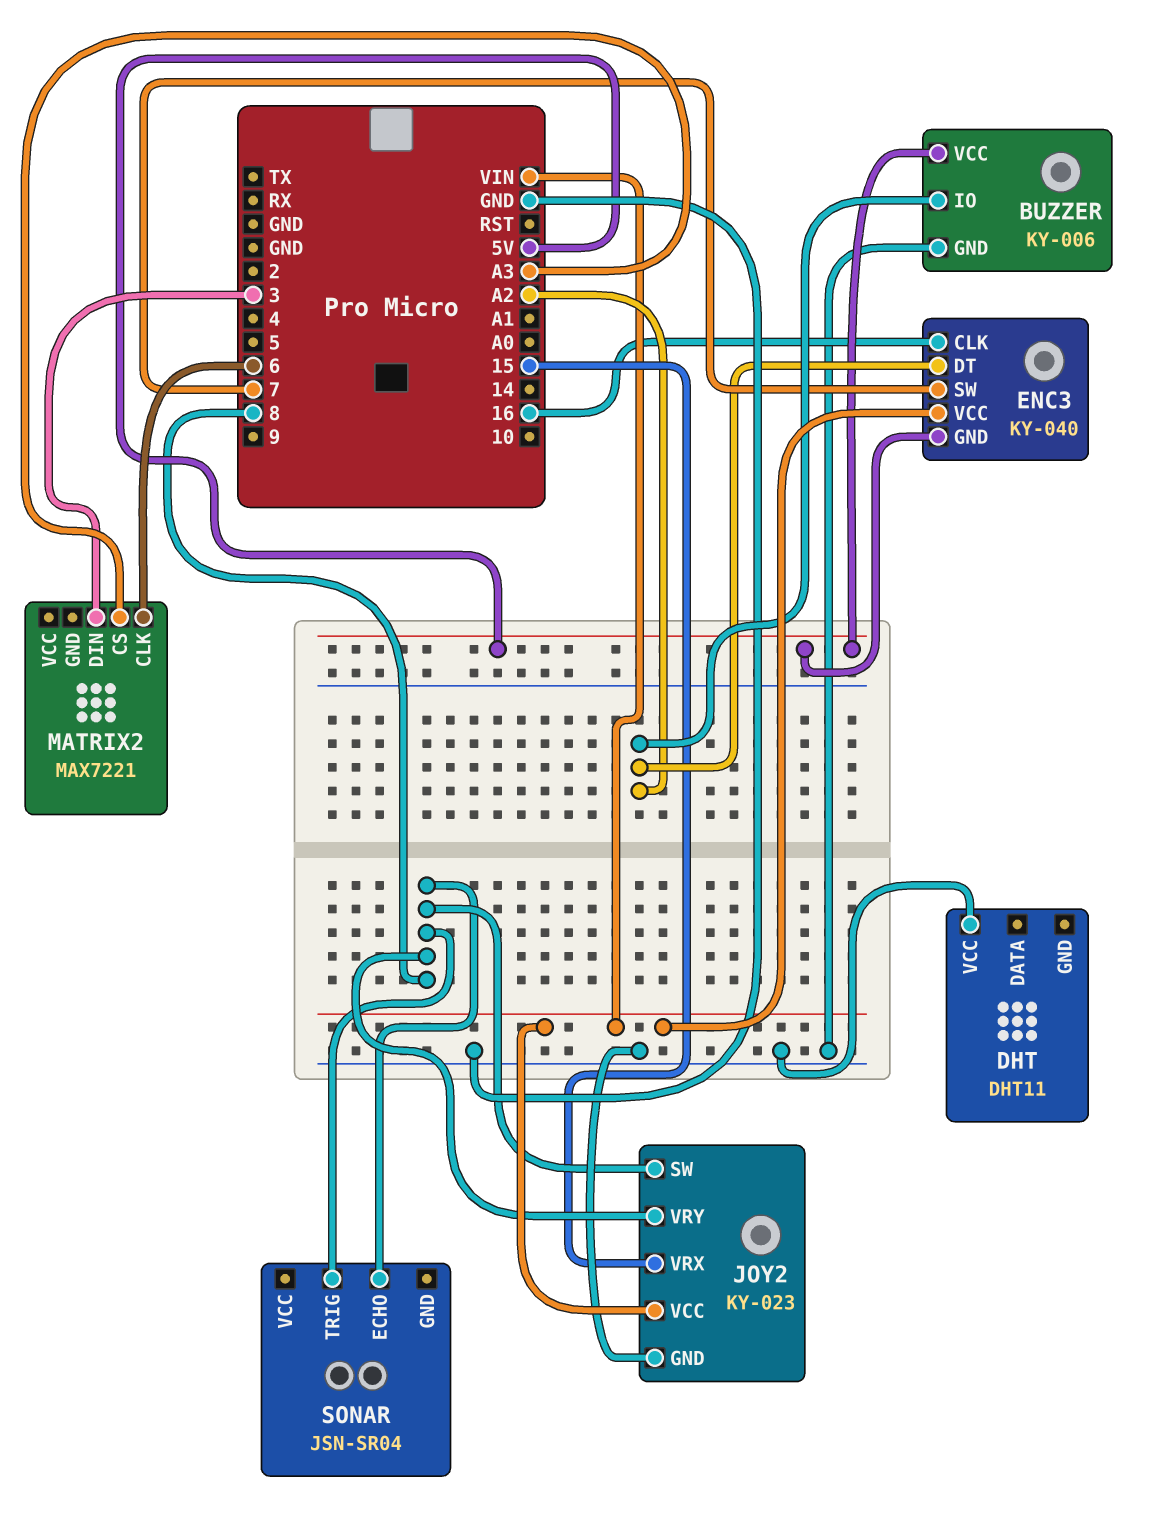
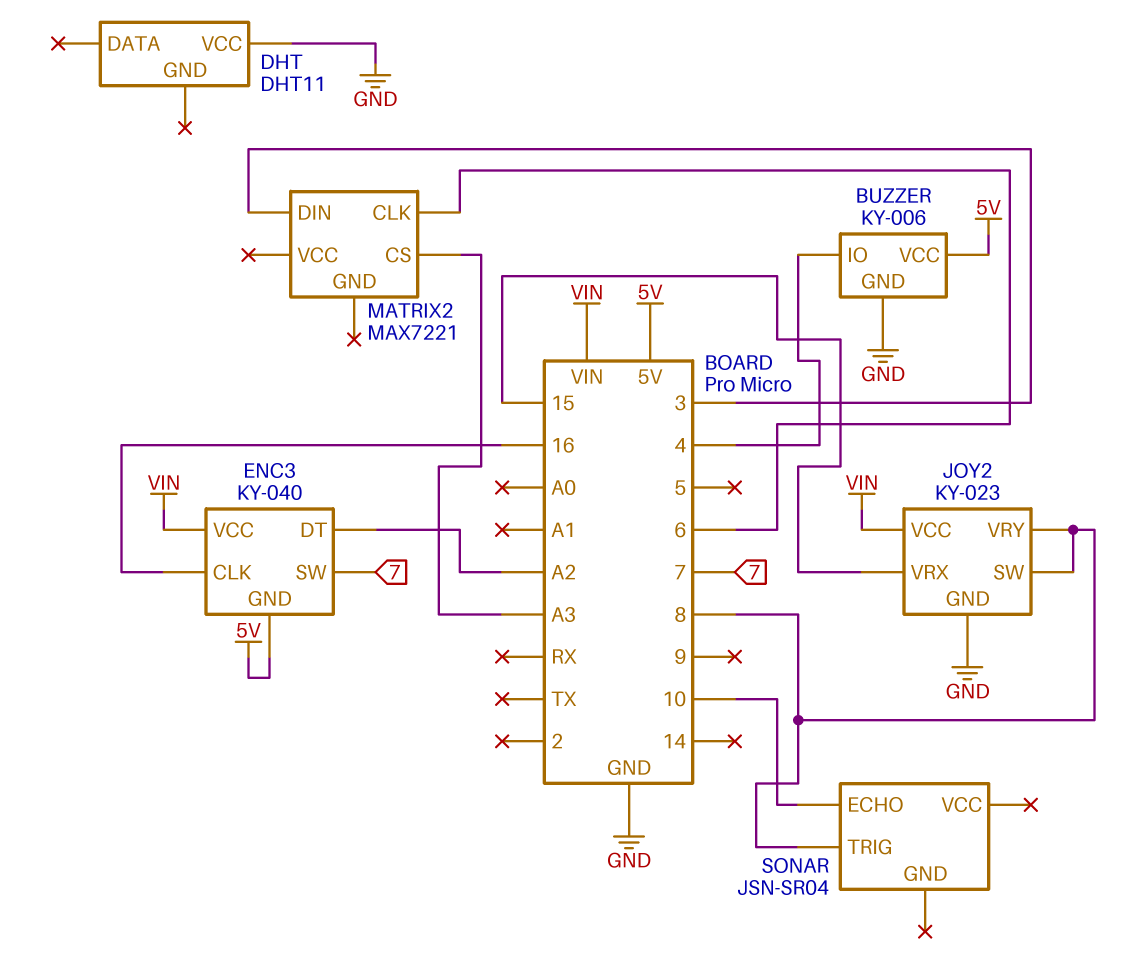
BUZZER pin IO: A2 -> 4
SONAR pin ECHO: 8 -> 10

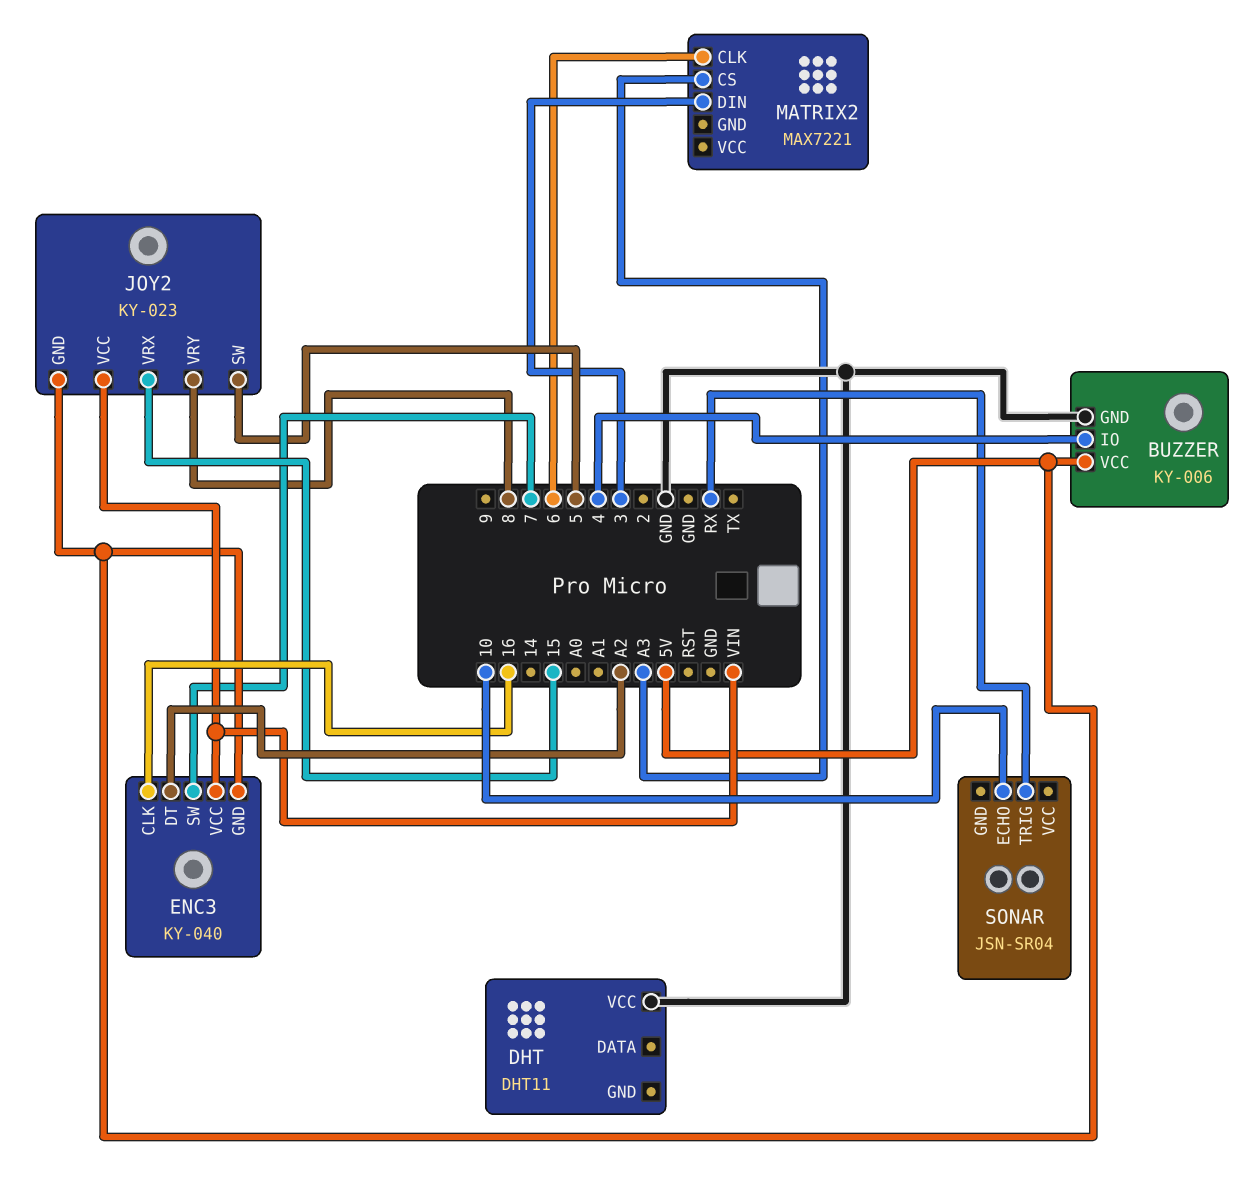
JOY2 pin GND: GND -> 5V
JOY2 pin SW: 8 -> 5
SONAR pin TRIG: 8 -> RX

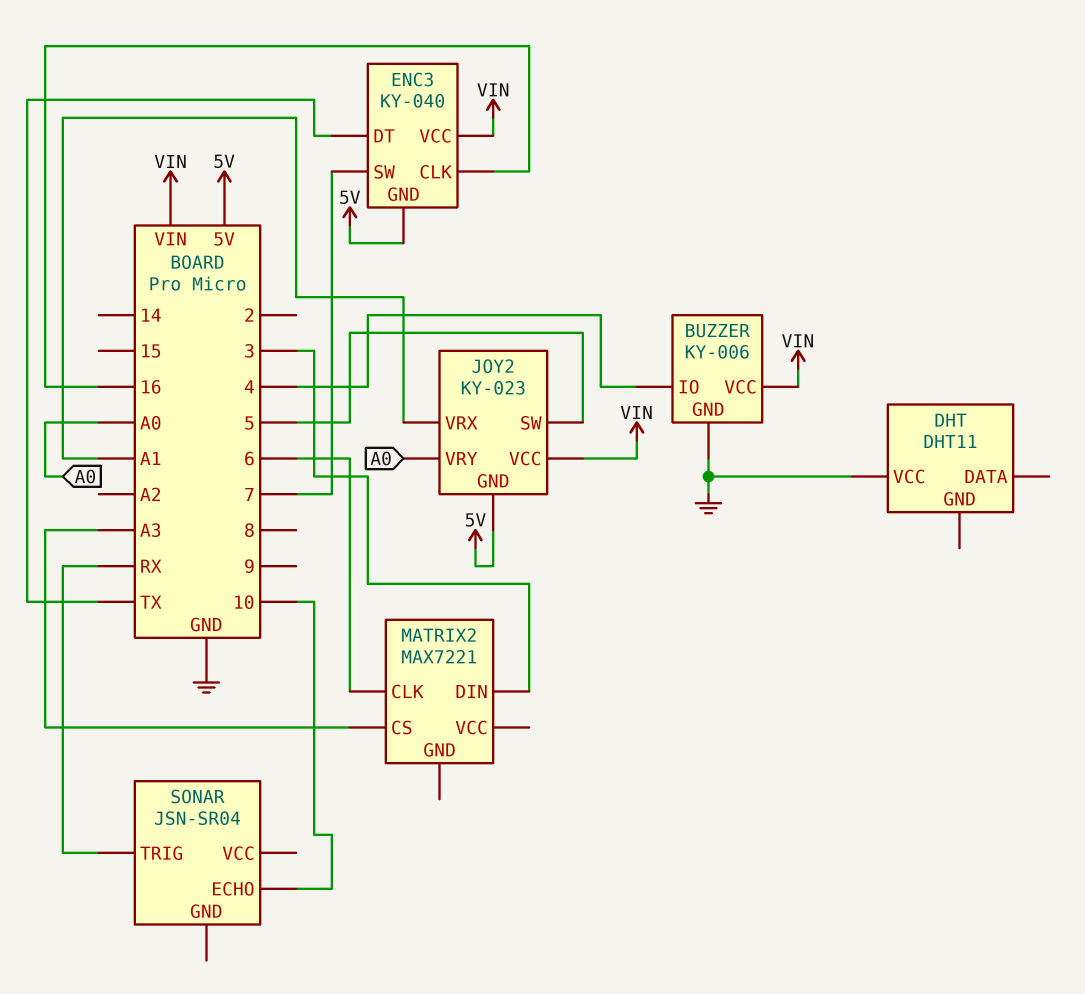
BUZZER pin VCC: 5V -> VIN
ENC3 pin DT: A2 -> TX
JOY2 pin VRX: 15 -> A1
JOY2 pin VRY: 8 -> A0

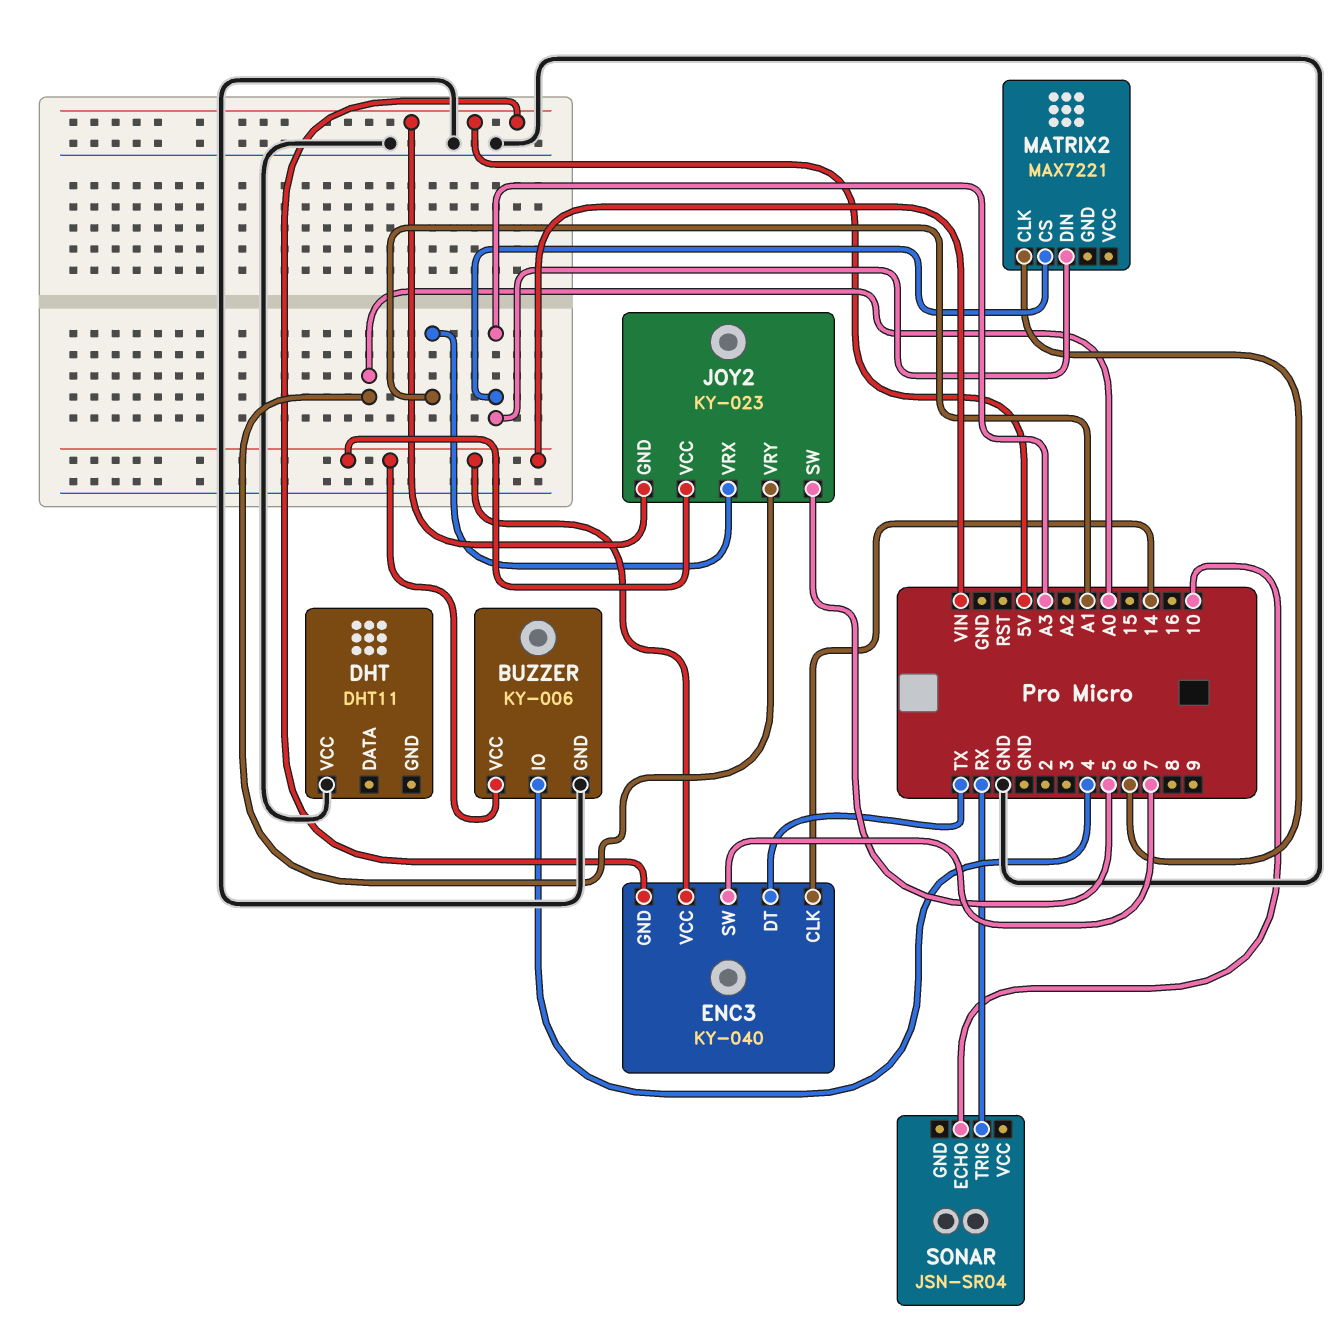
ENC3 pin CLK: 16 -> 14
MATRIX2 pin DIN: 3 -> A3

